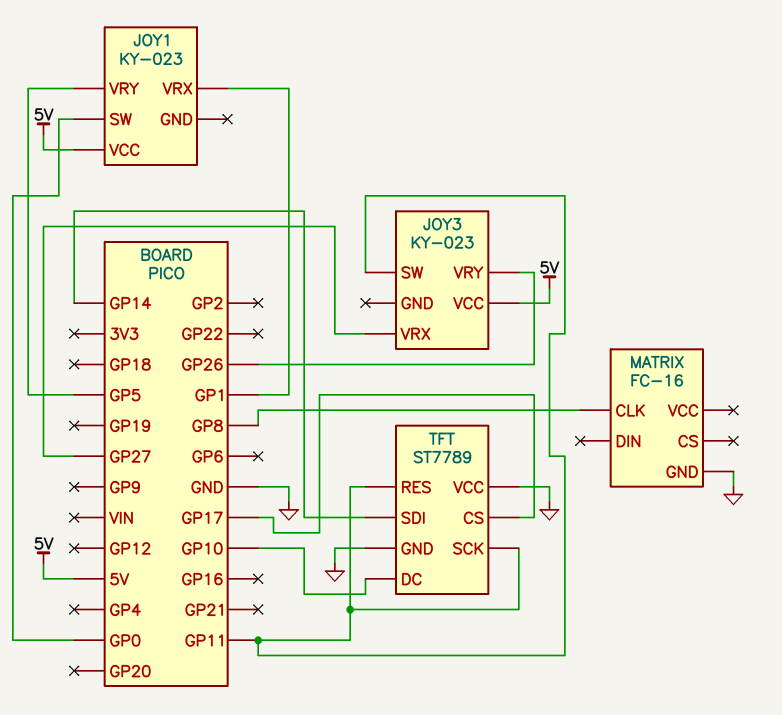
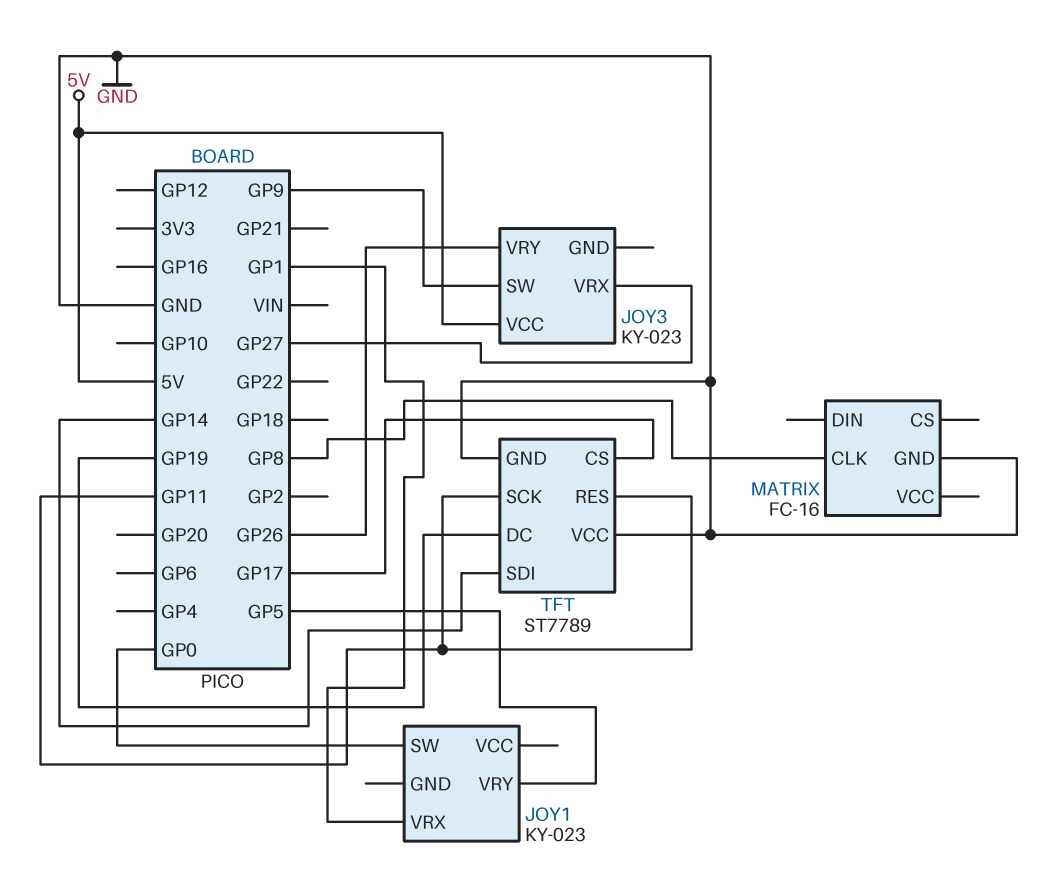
JOY1 pin VCC: 5V -> none
JOY3 pin SW: GP11 -> GP9
TFT pin DC: GP10 -> GP19

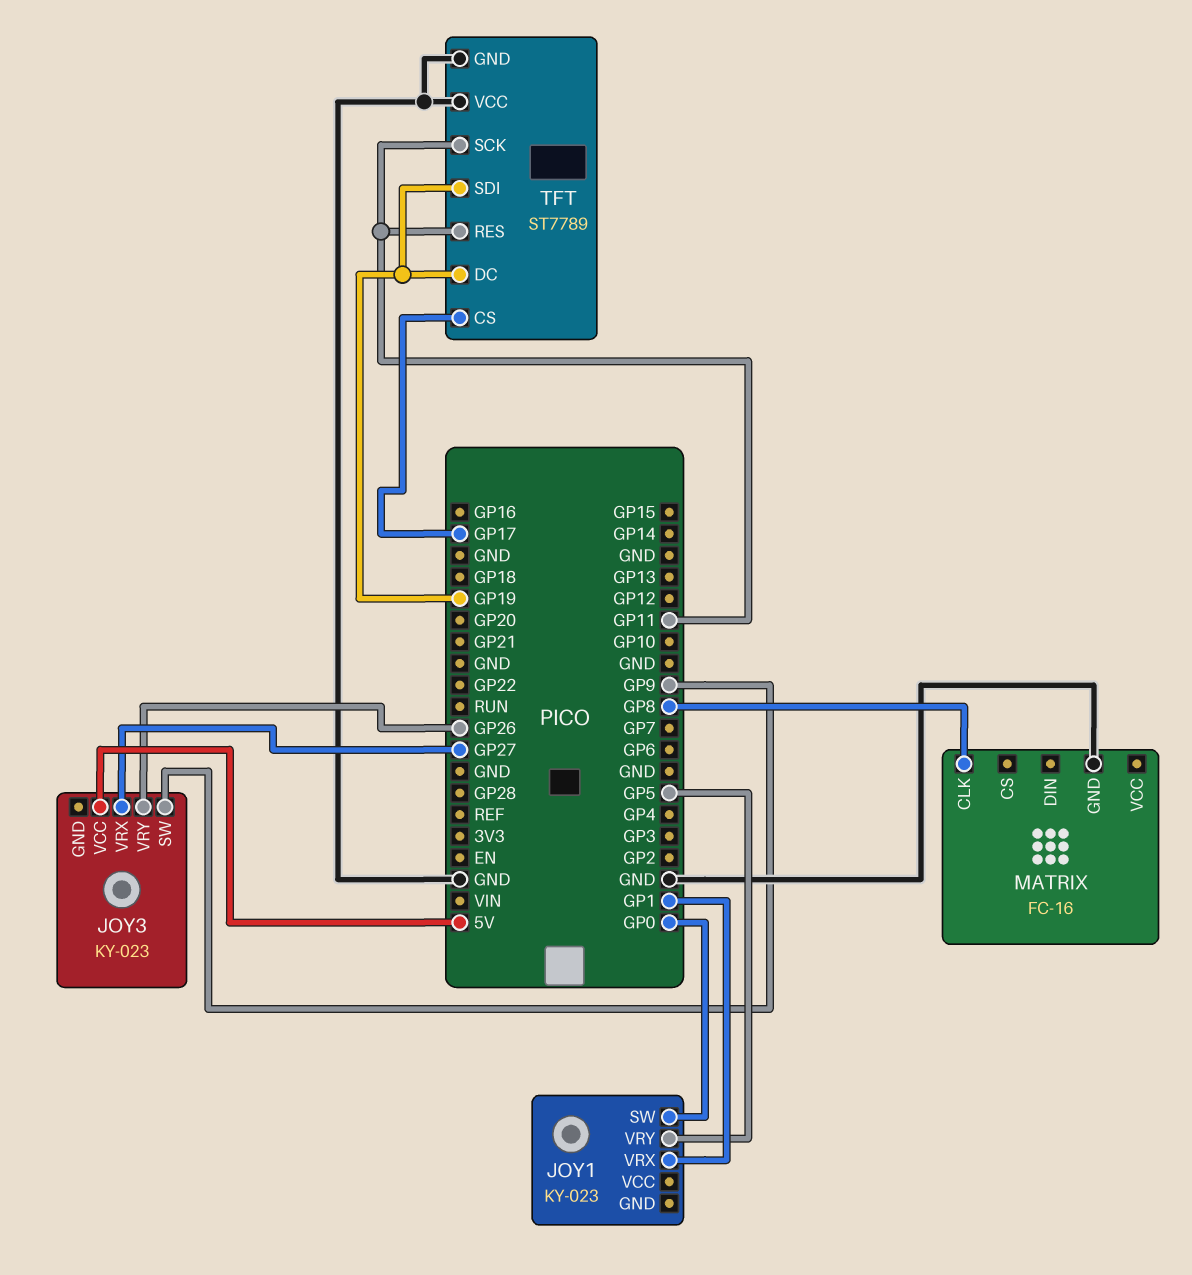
TFT pin SDI: GP14 -> GP19

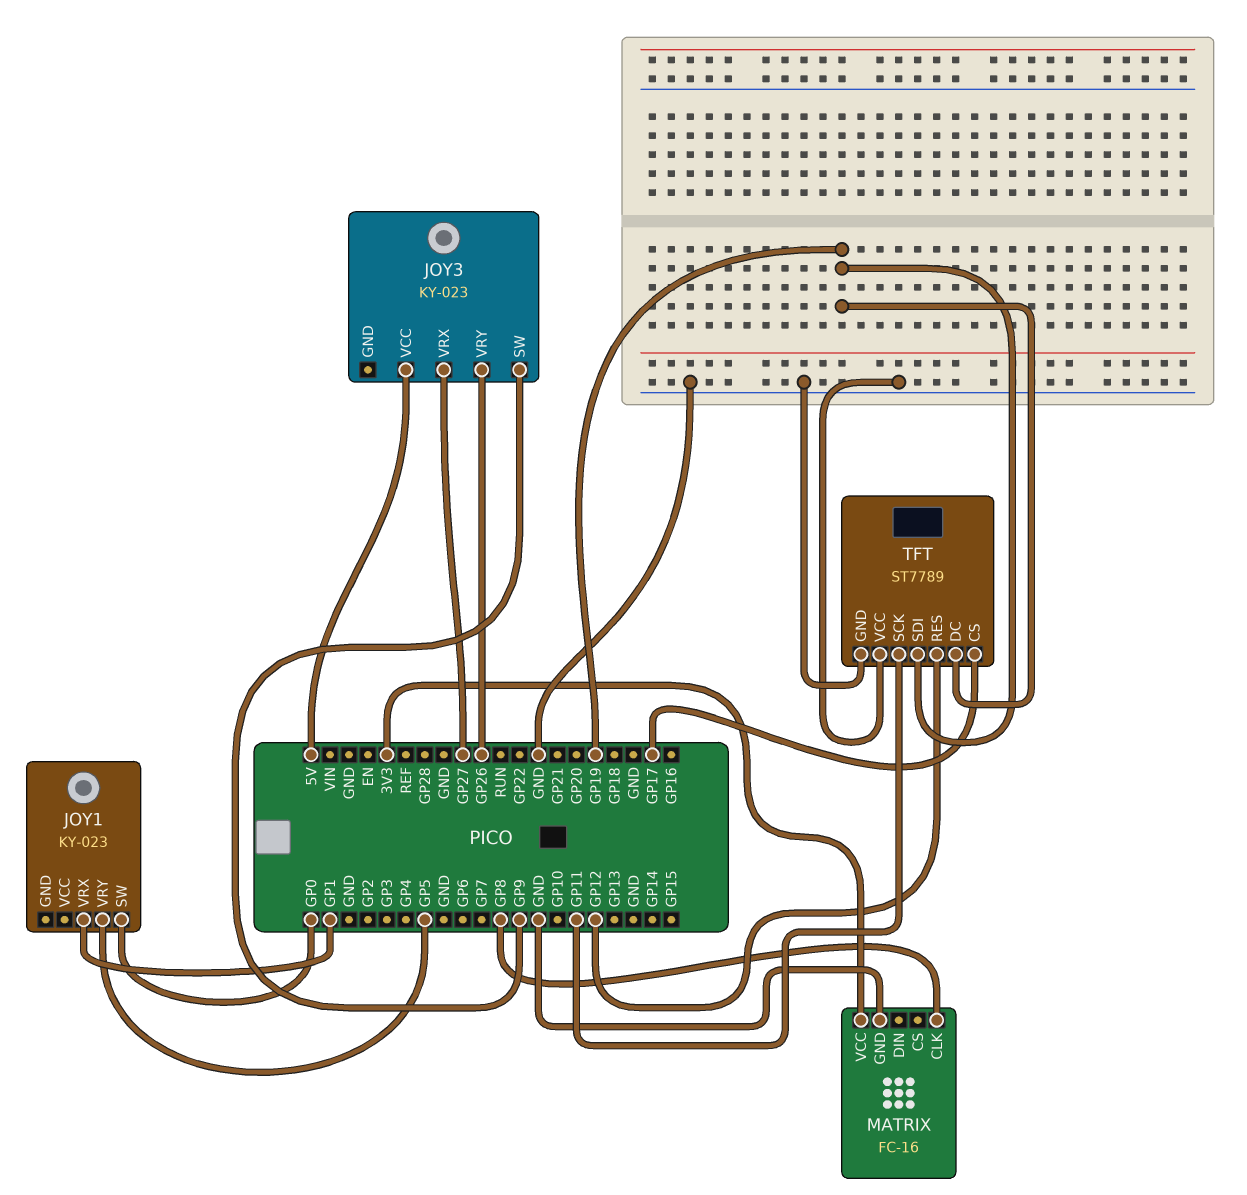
MATRIX pin VCC: none -> 3V3
TFT pin RES: GP11 -> GP12

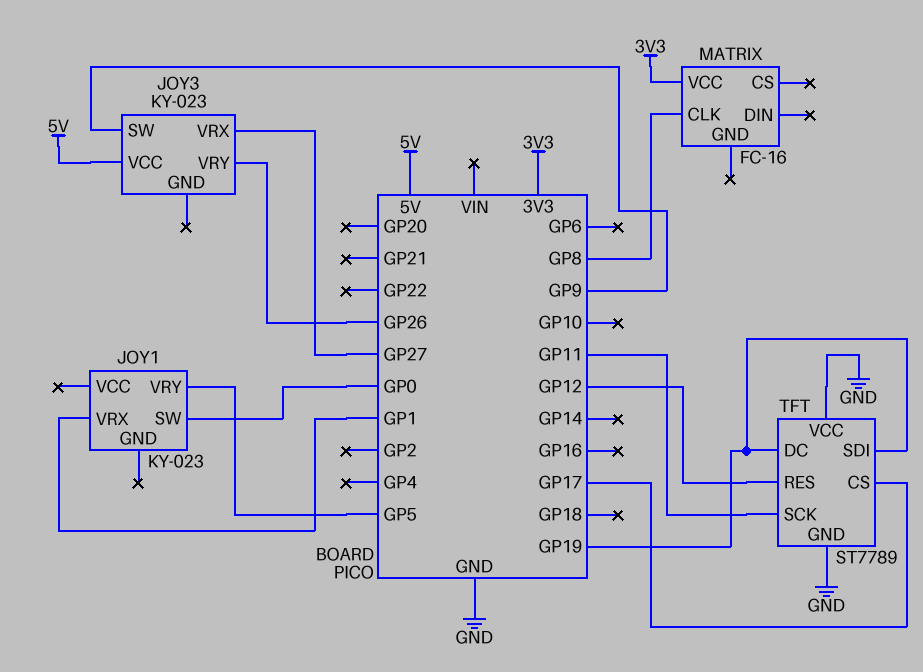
MATRIX pin GND: GND -> none

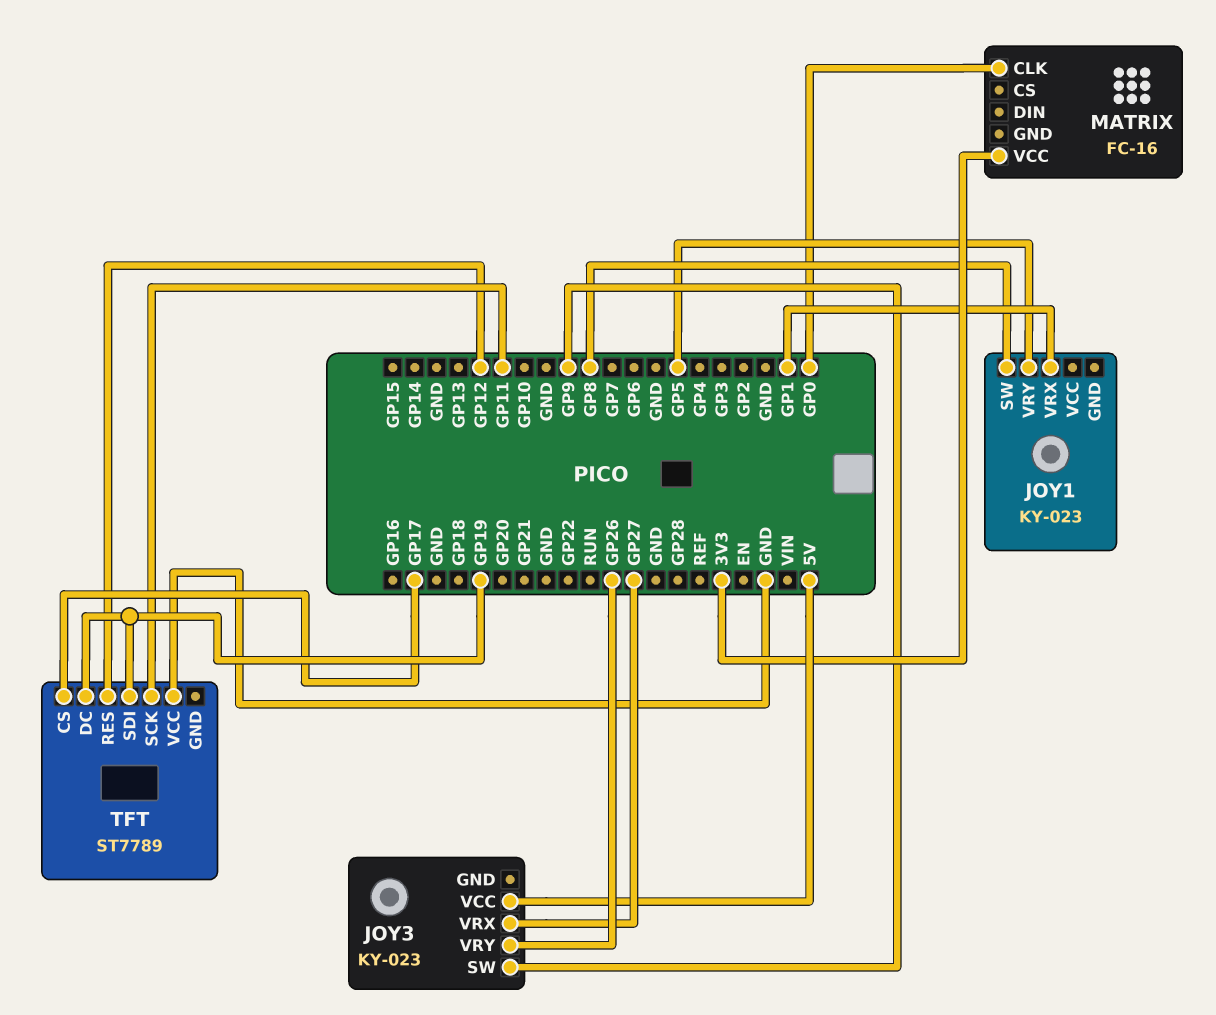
JOY1 pin SW: GP0 -> GP8
MATRIX pin CLK: GP8 -> GP0
TFT pin GND: GND -> none

